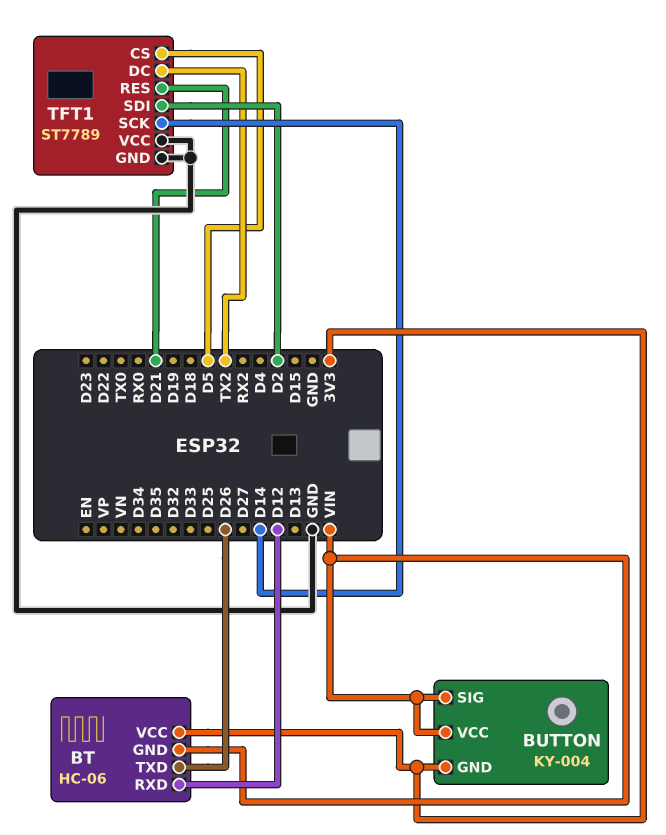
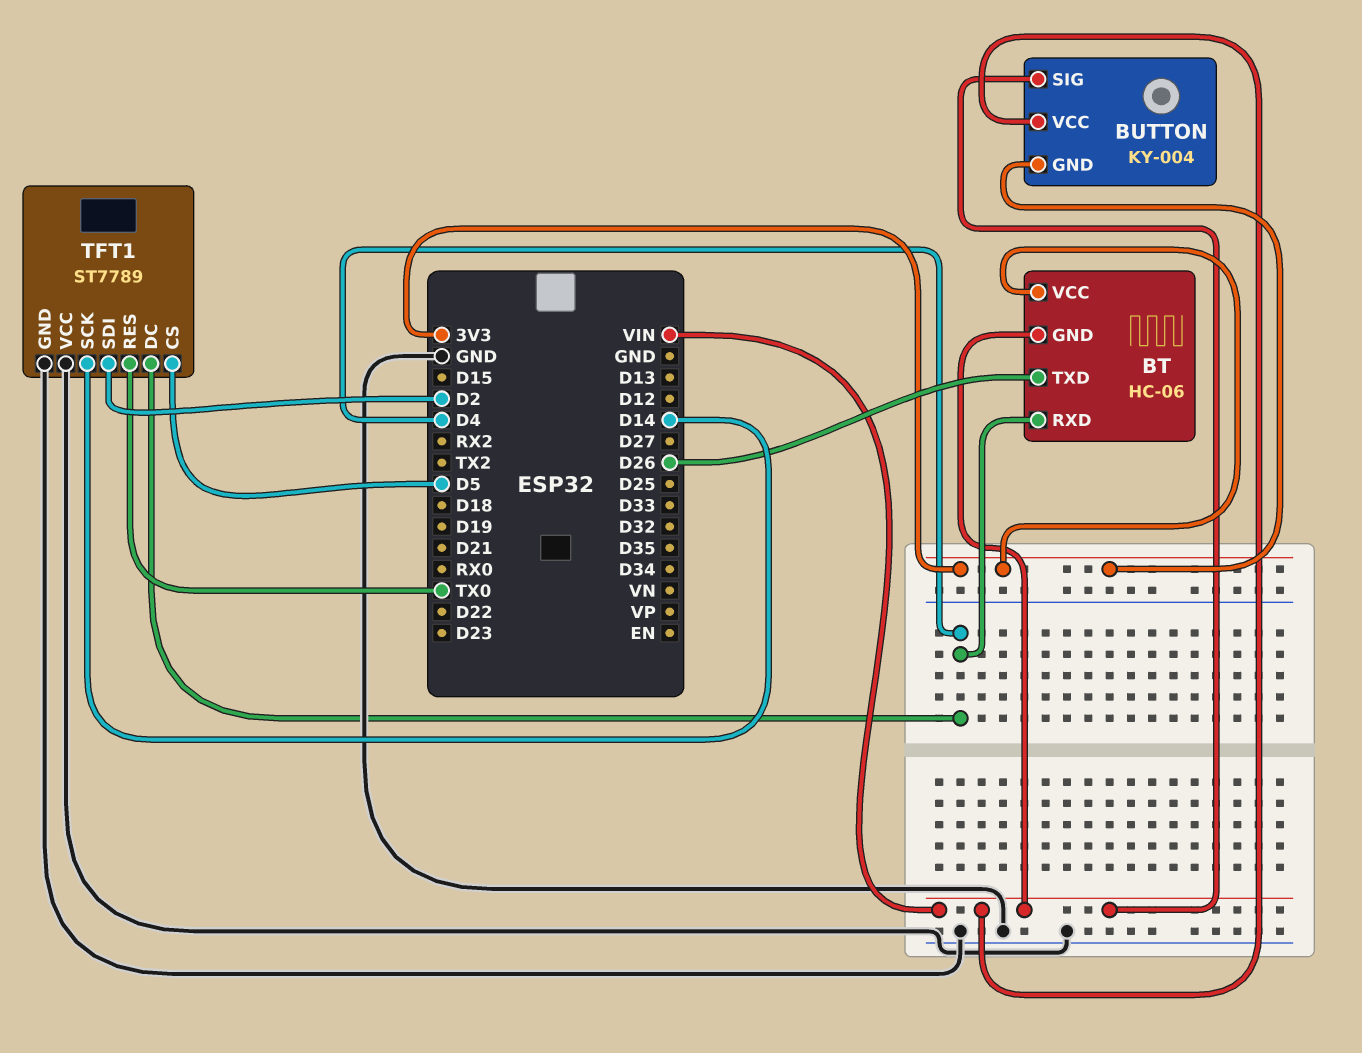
BT pin RXD: D12 -> D4
TFT1 pin DC: TX2 -> D4
TFT1 pin RES: D21 -> TX0

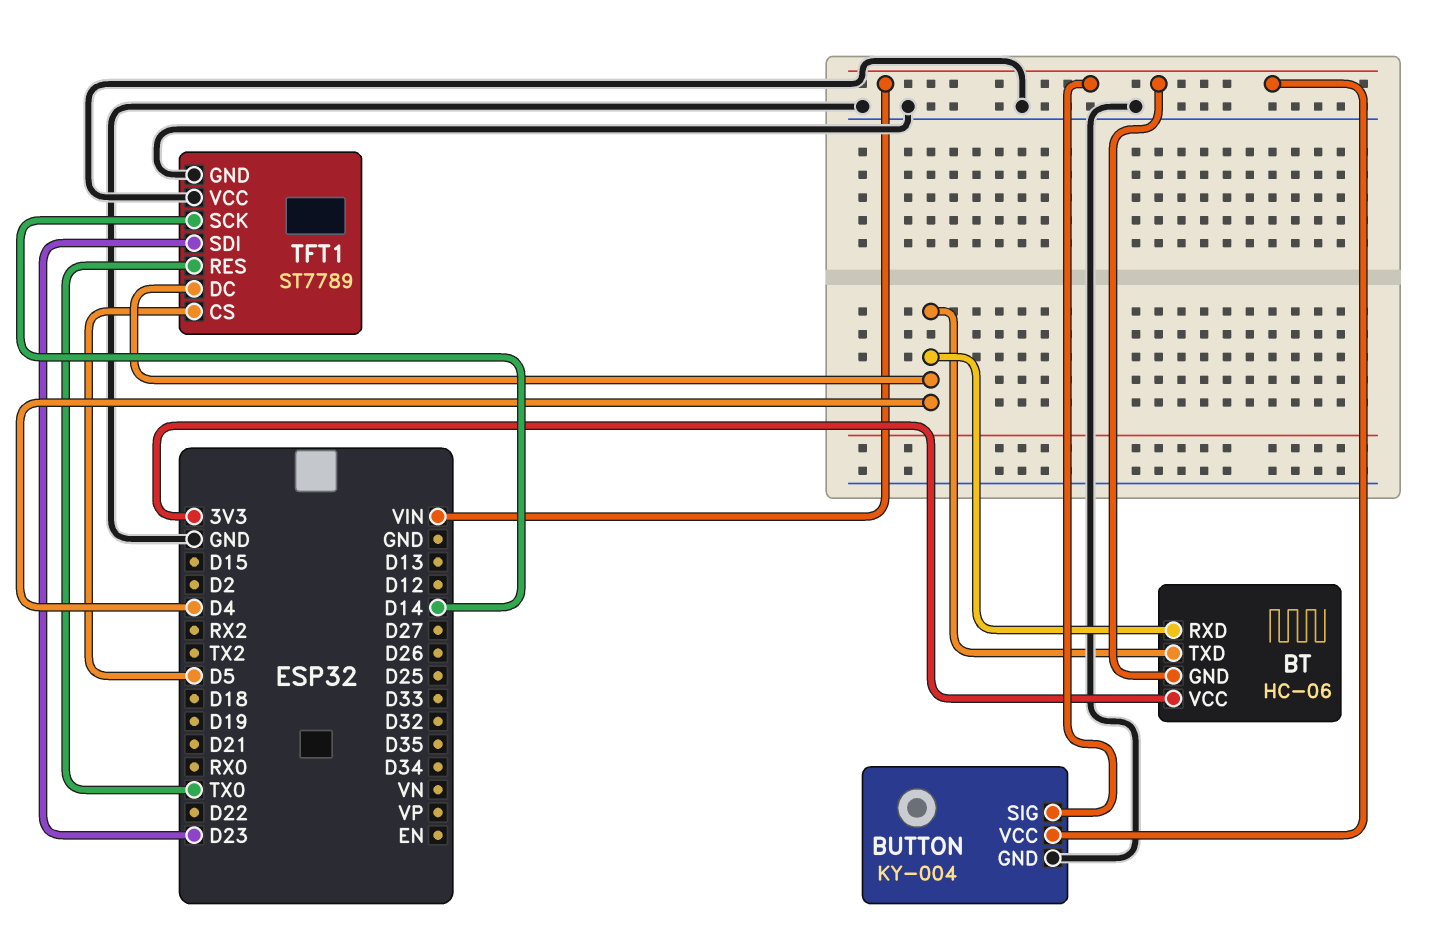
BT pin TXD: D26 -> D4
BUTTON pin GND: 3V3 -> GND
TFT1 pin SDI: D2 -> D23

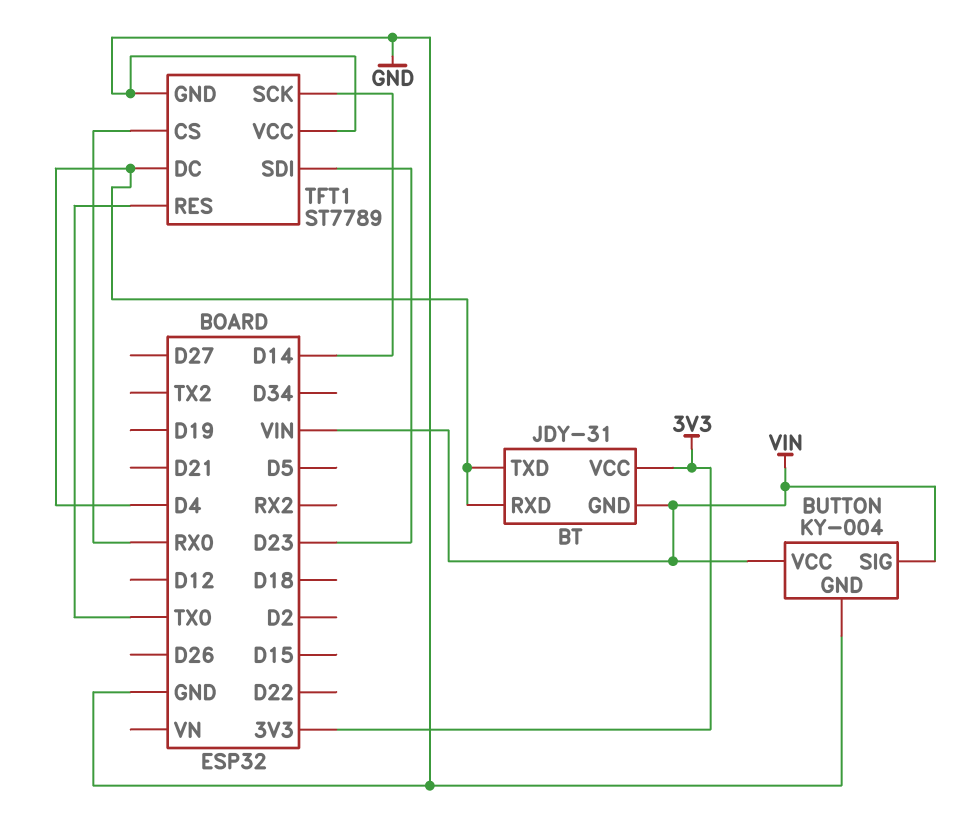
BT: HC-06 -> JDY-31
TFT1 pin CS: D5 -> RX0

